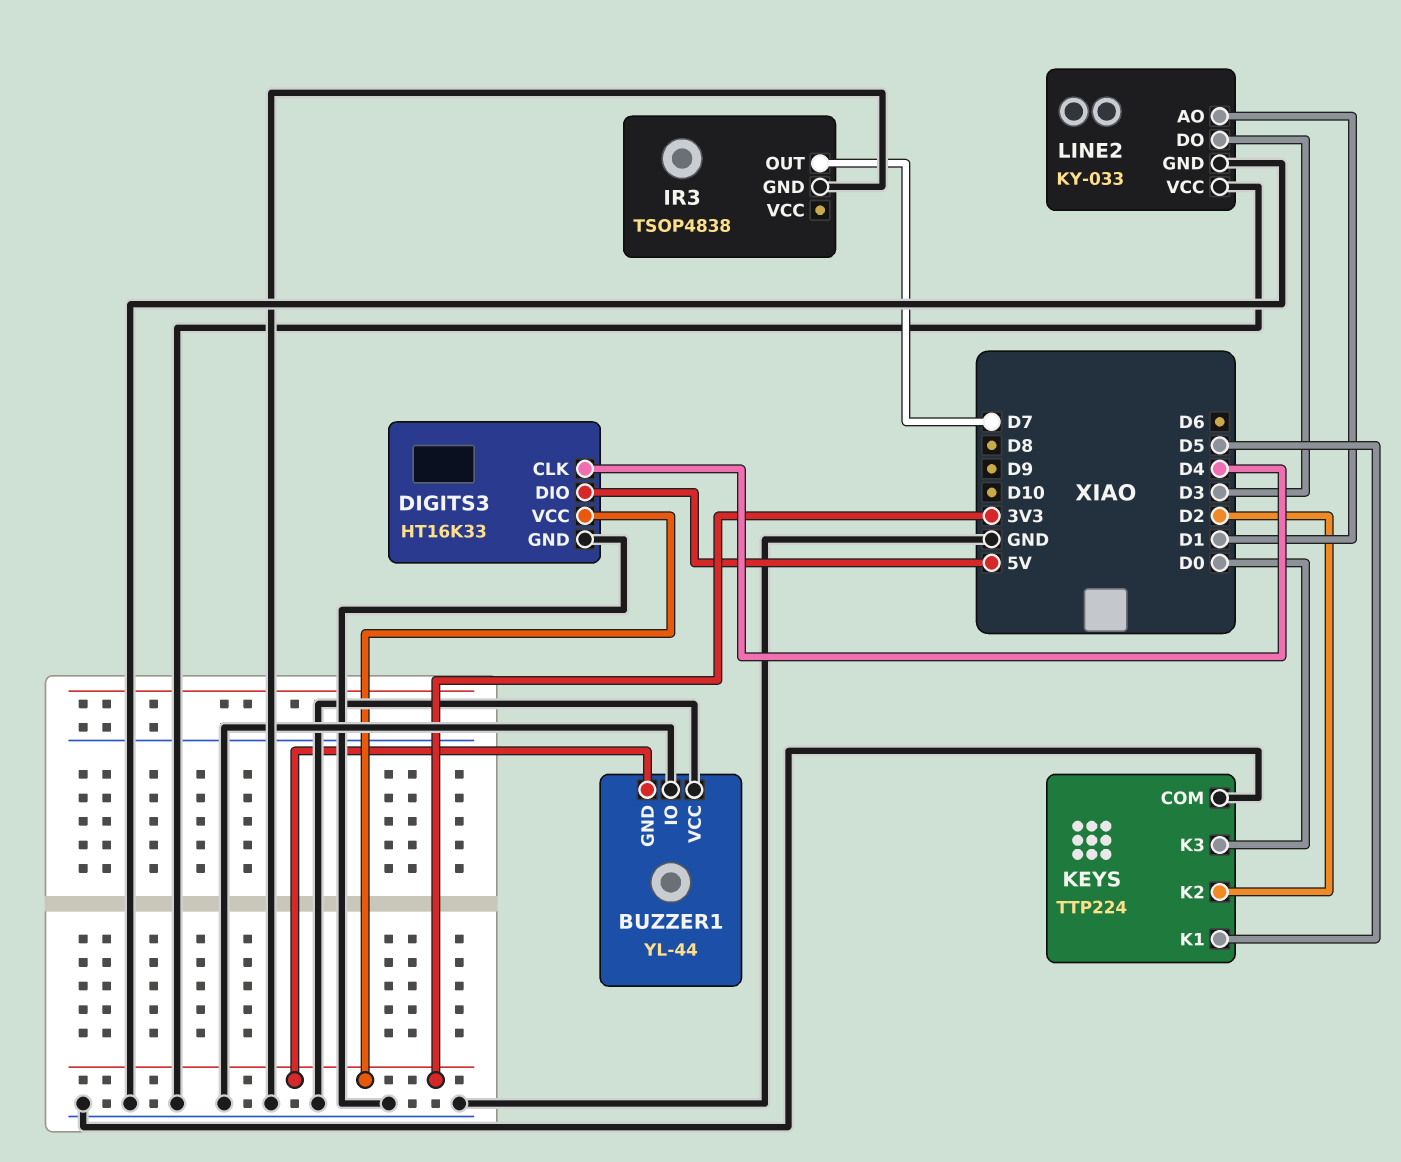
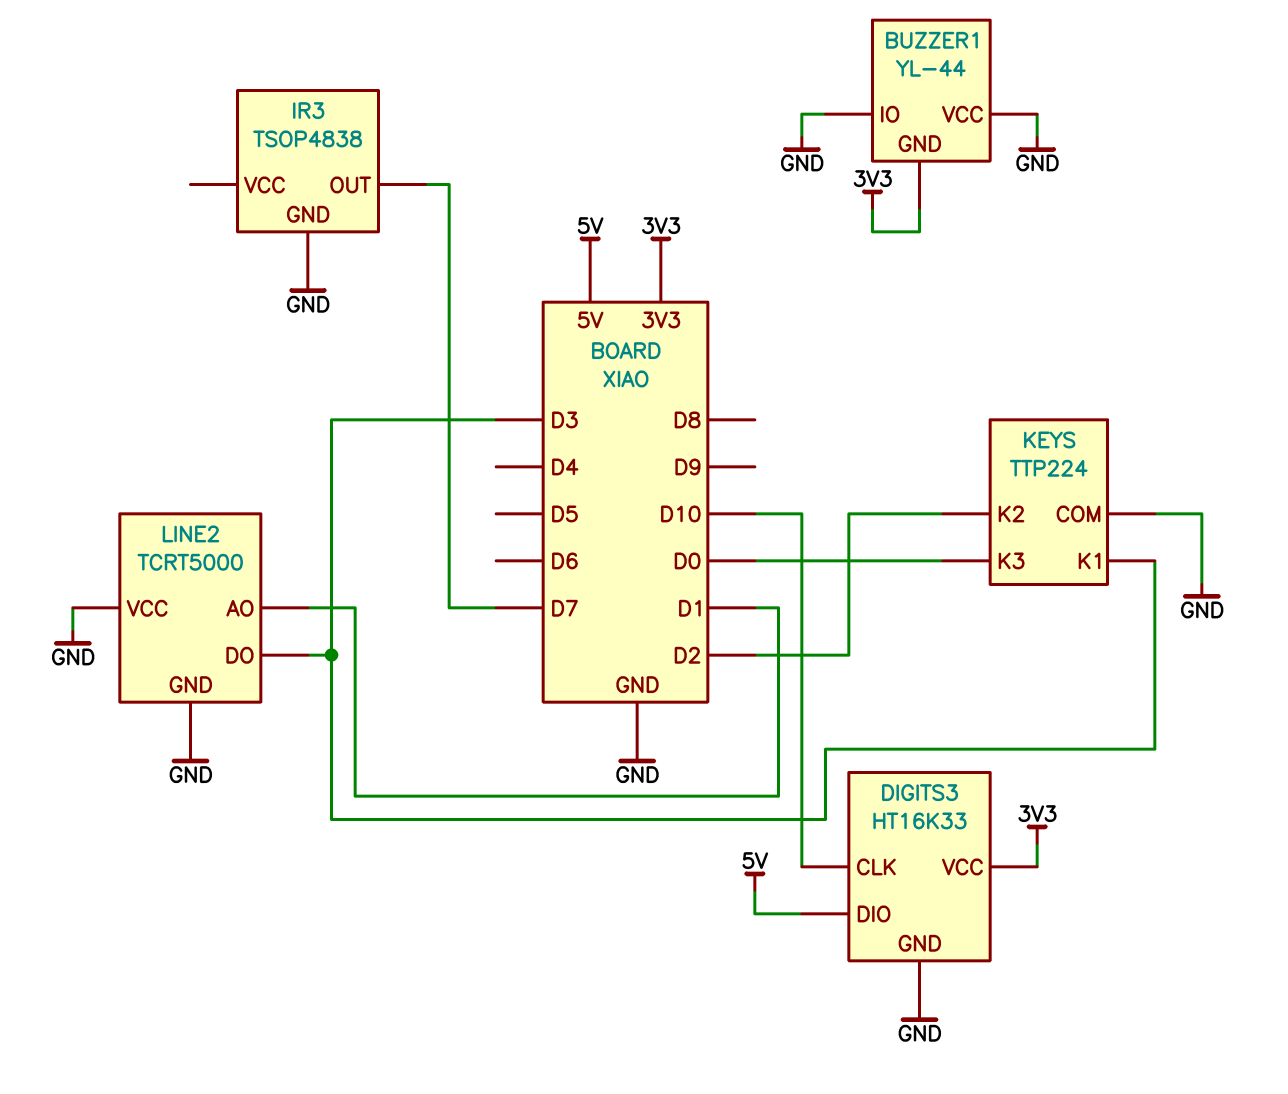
DIGITS3 pin CLK: D4 -> D10
KEYS pin K1: D5 -> D3
LINE2: KY-033 -> TCRT5000

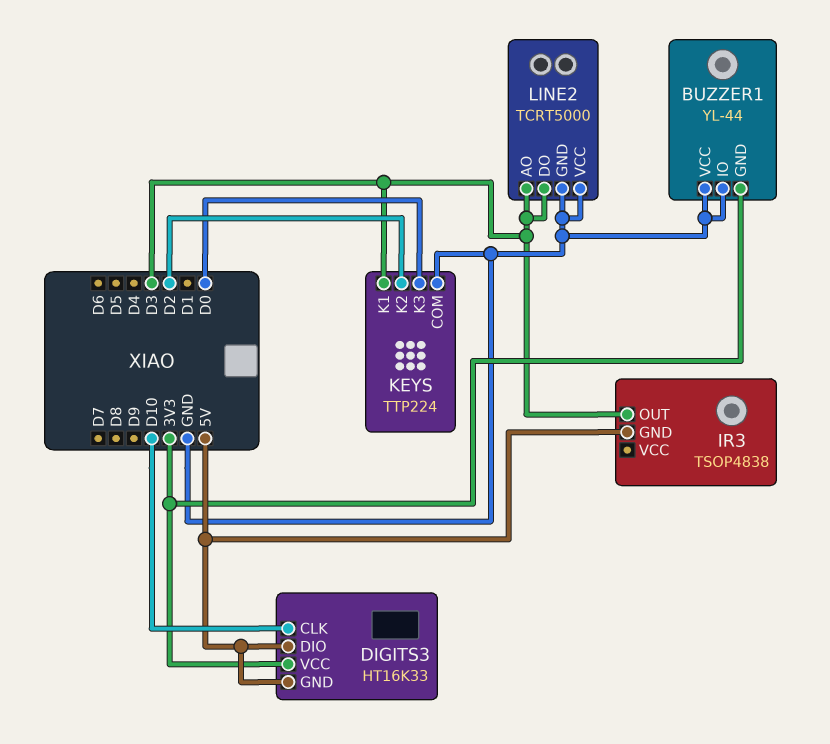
DIGITS3 pin GND: GND -> 5V
IR3 pin GND: GND -> 5V
IR3 pin OUT: D7 -> D3
LINE2 pin AO: D1 -> D3

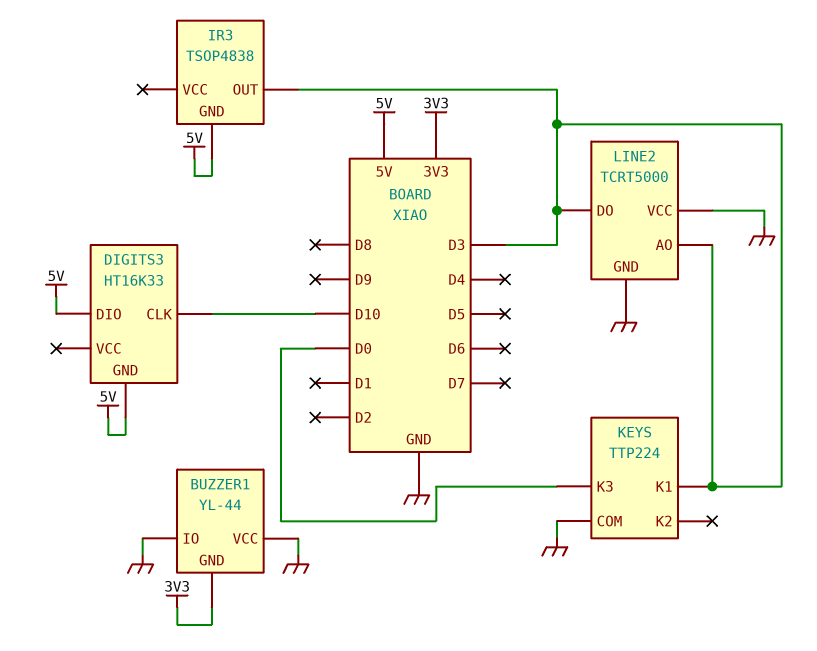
DIGITS3 pin VCC: 3V3 -> none
KEYS pin K2: D2 -> none

